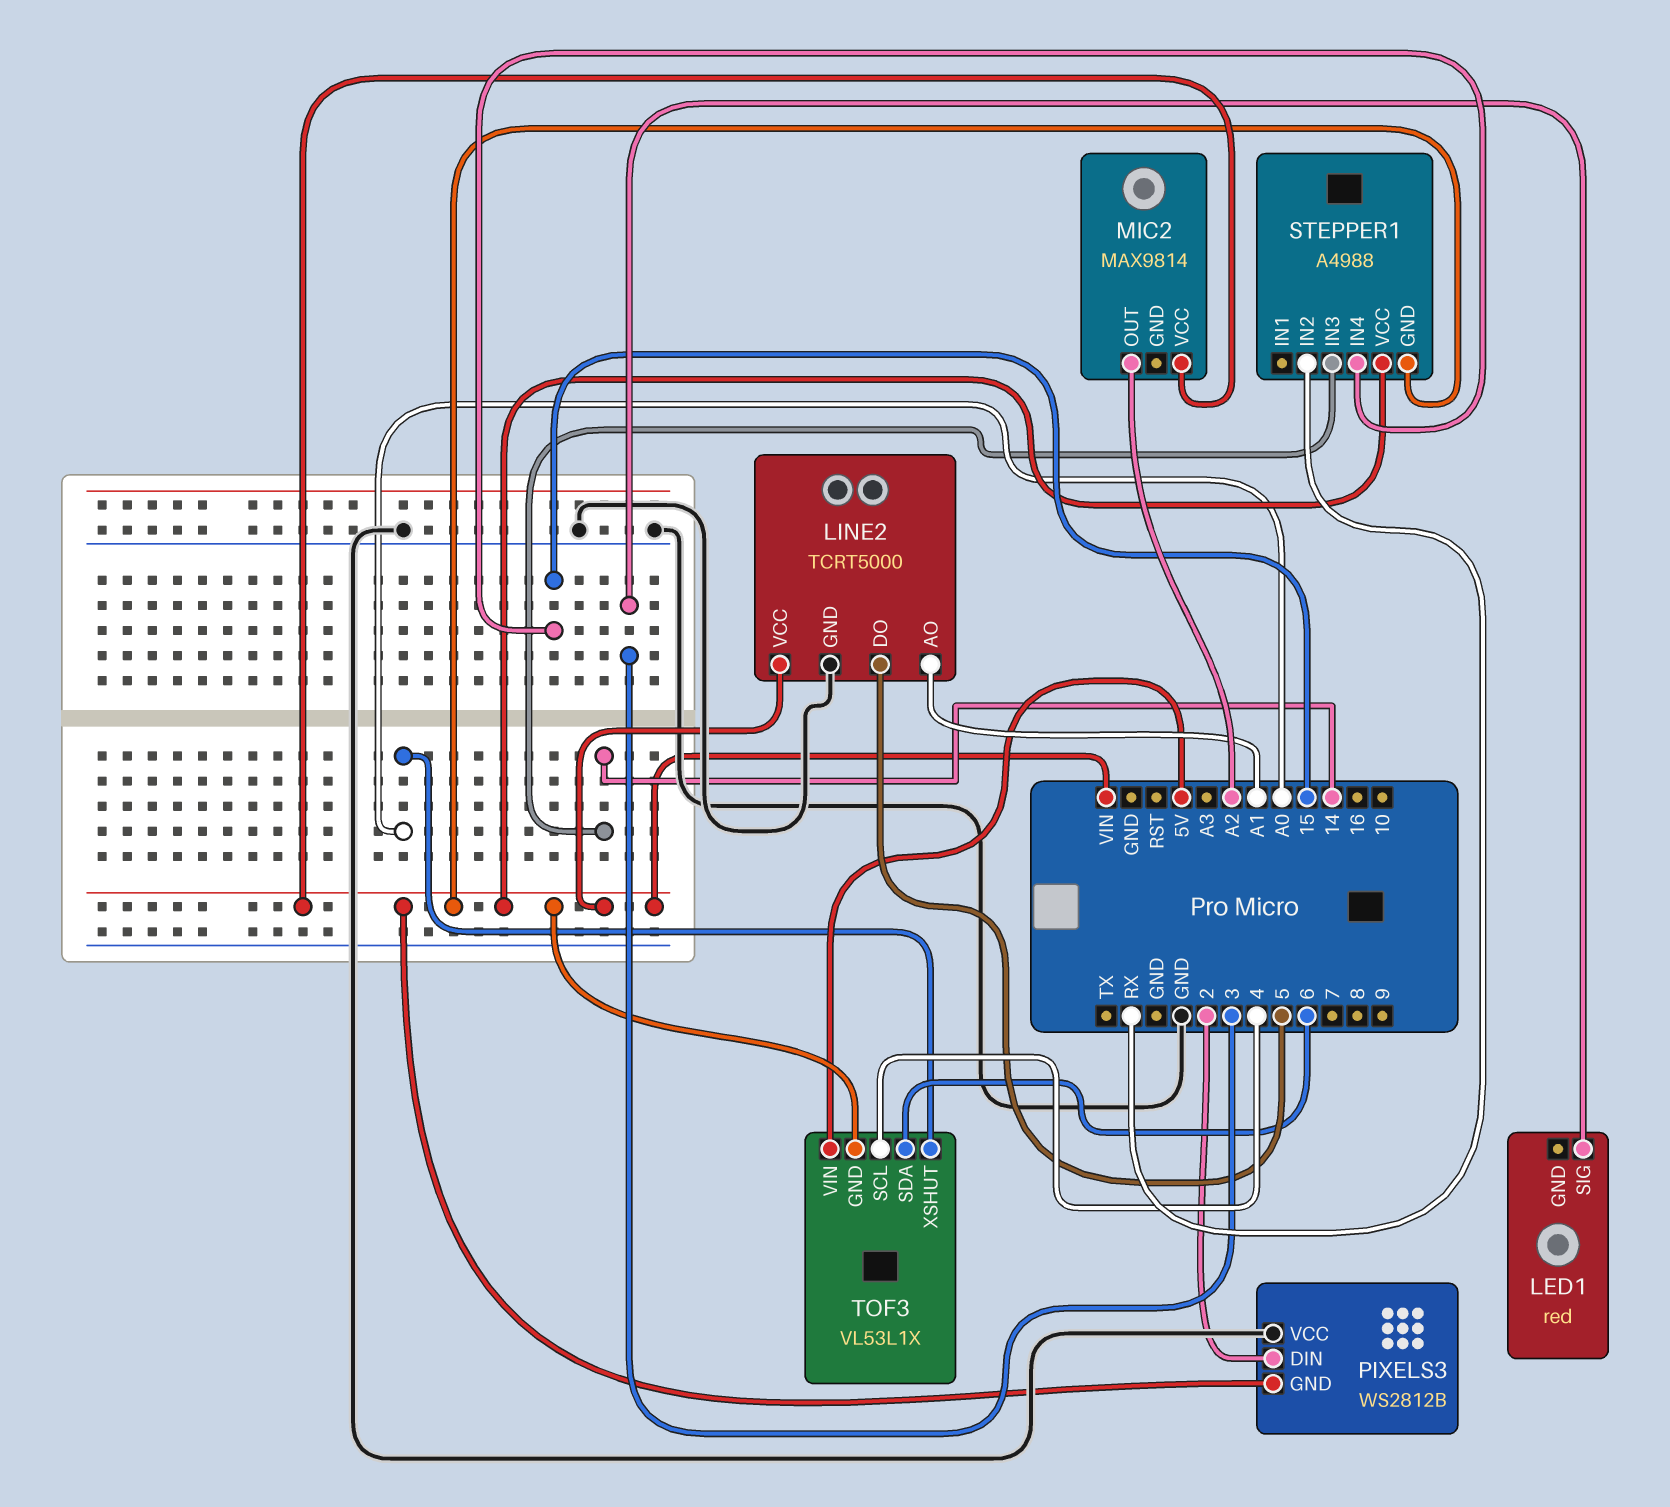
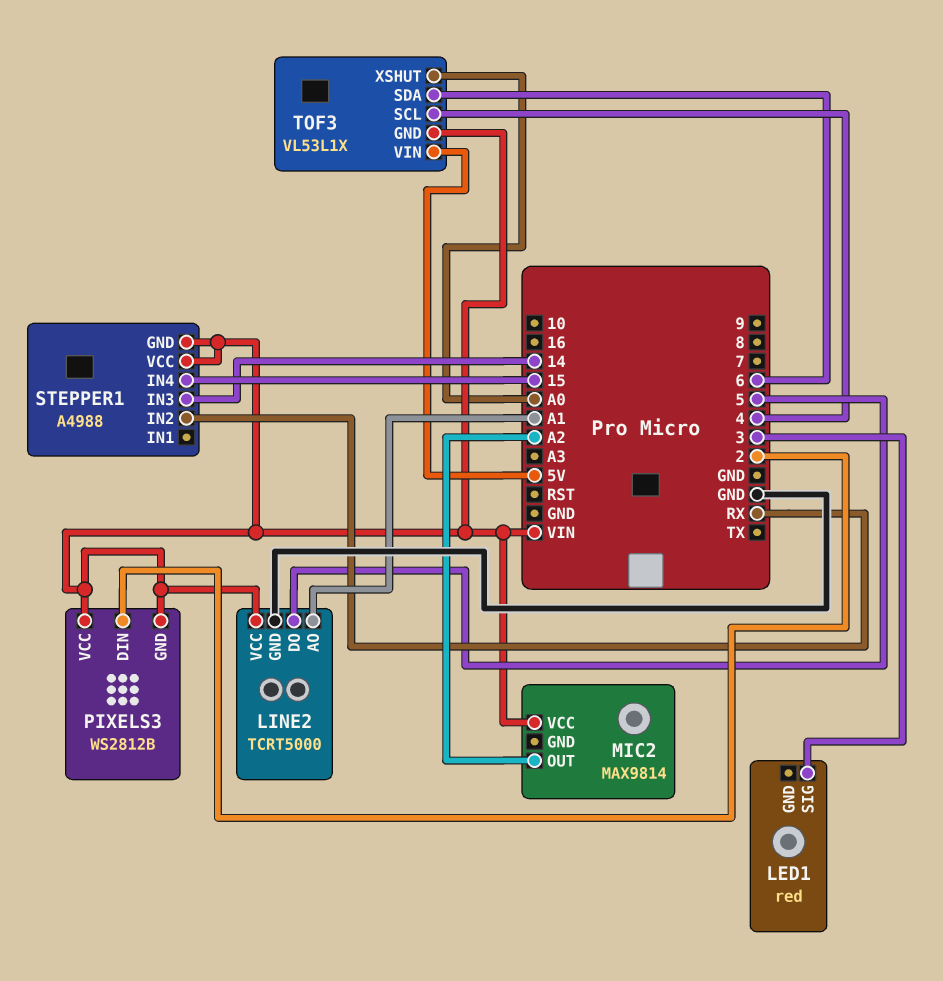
PIXELS3 pin VCC: GND -> VIN

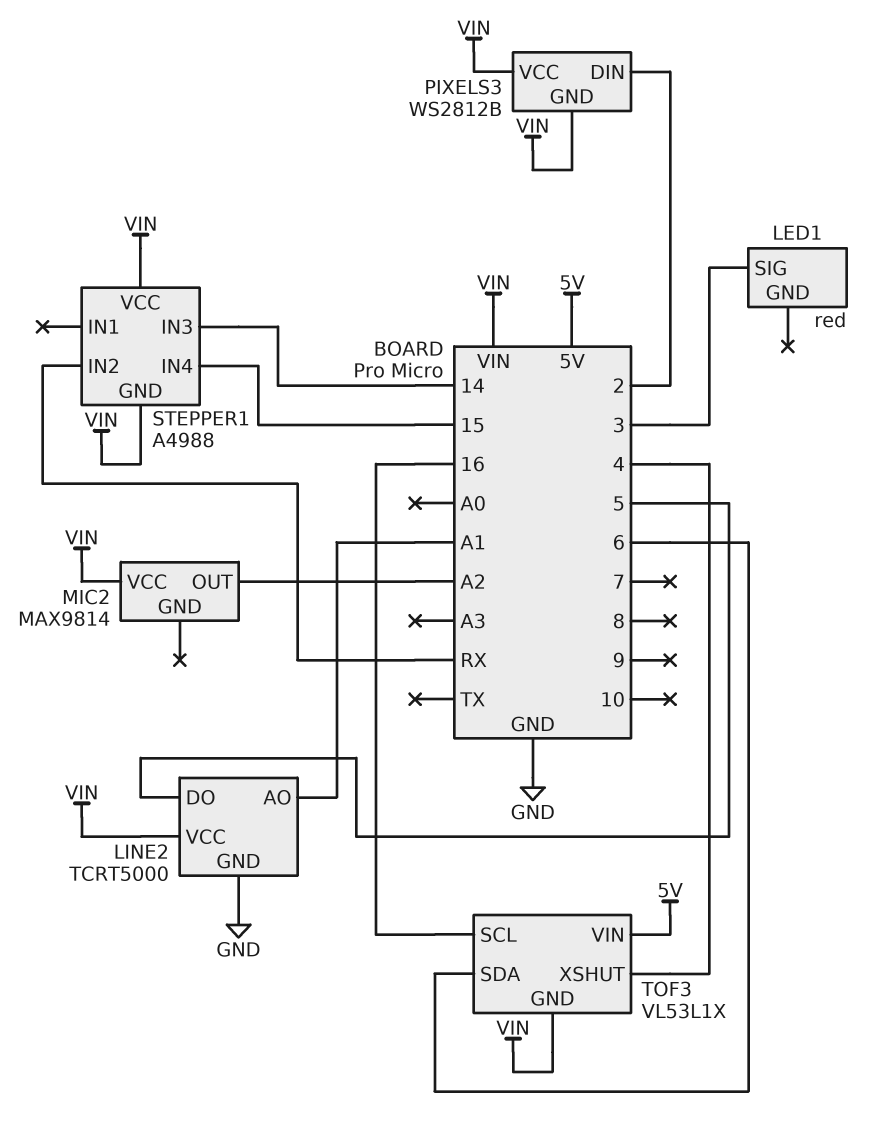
TOF3 pin SCL: 4 -> 16
TOF3 pin XSHUT: A0 -> 4

